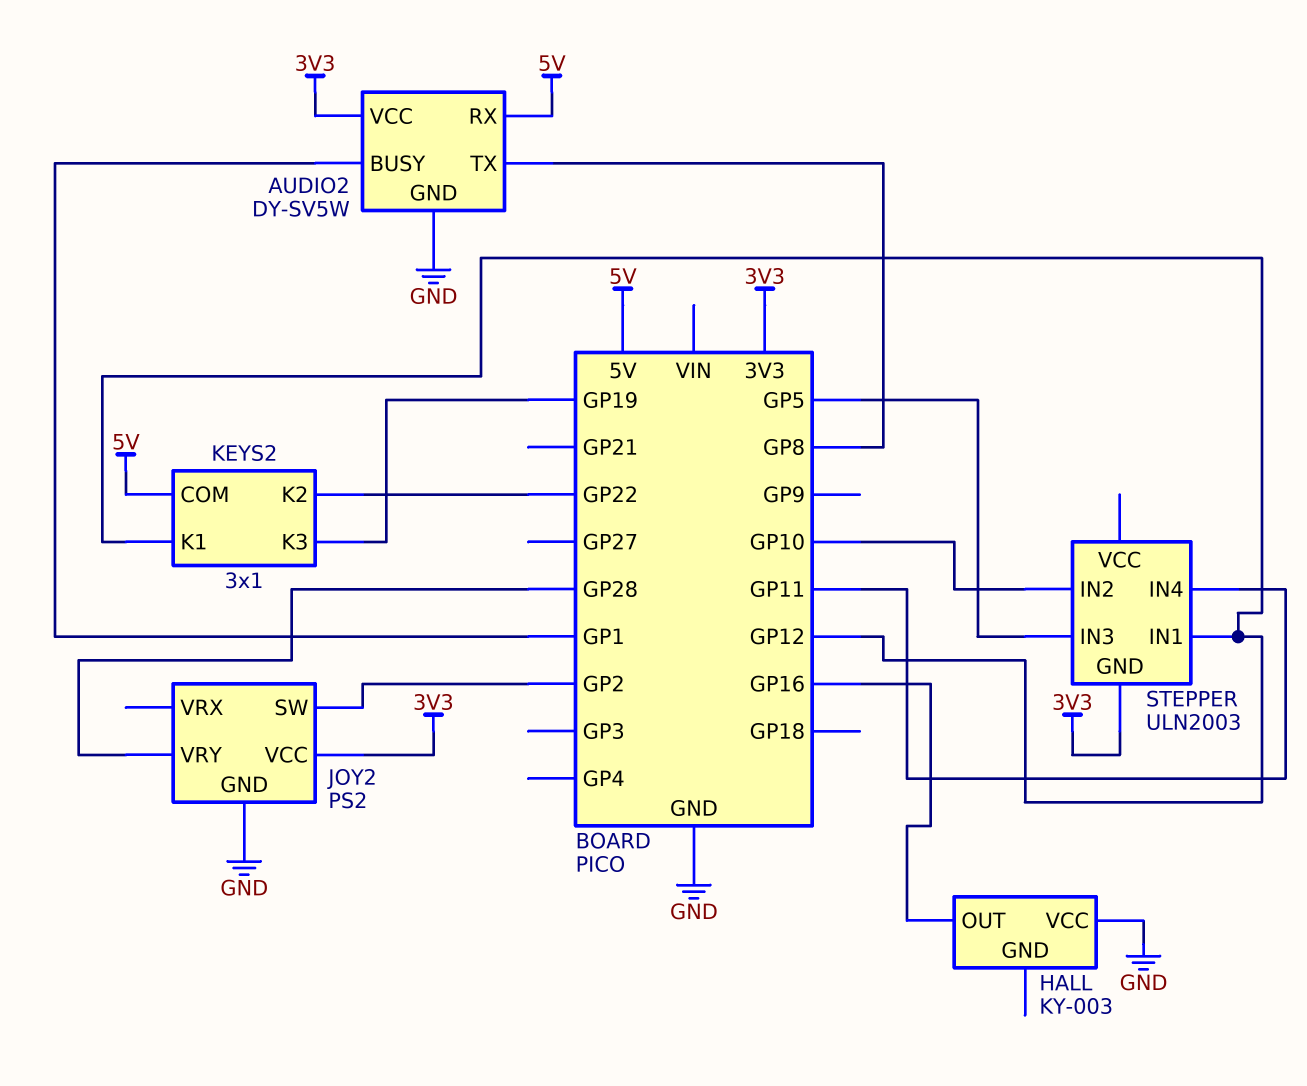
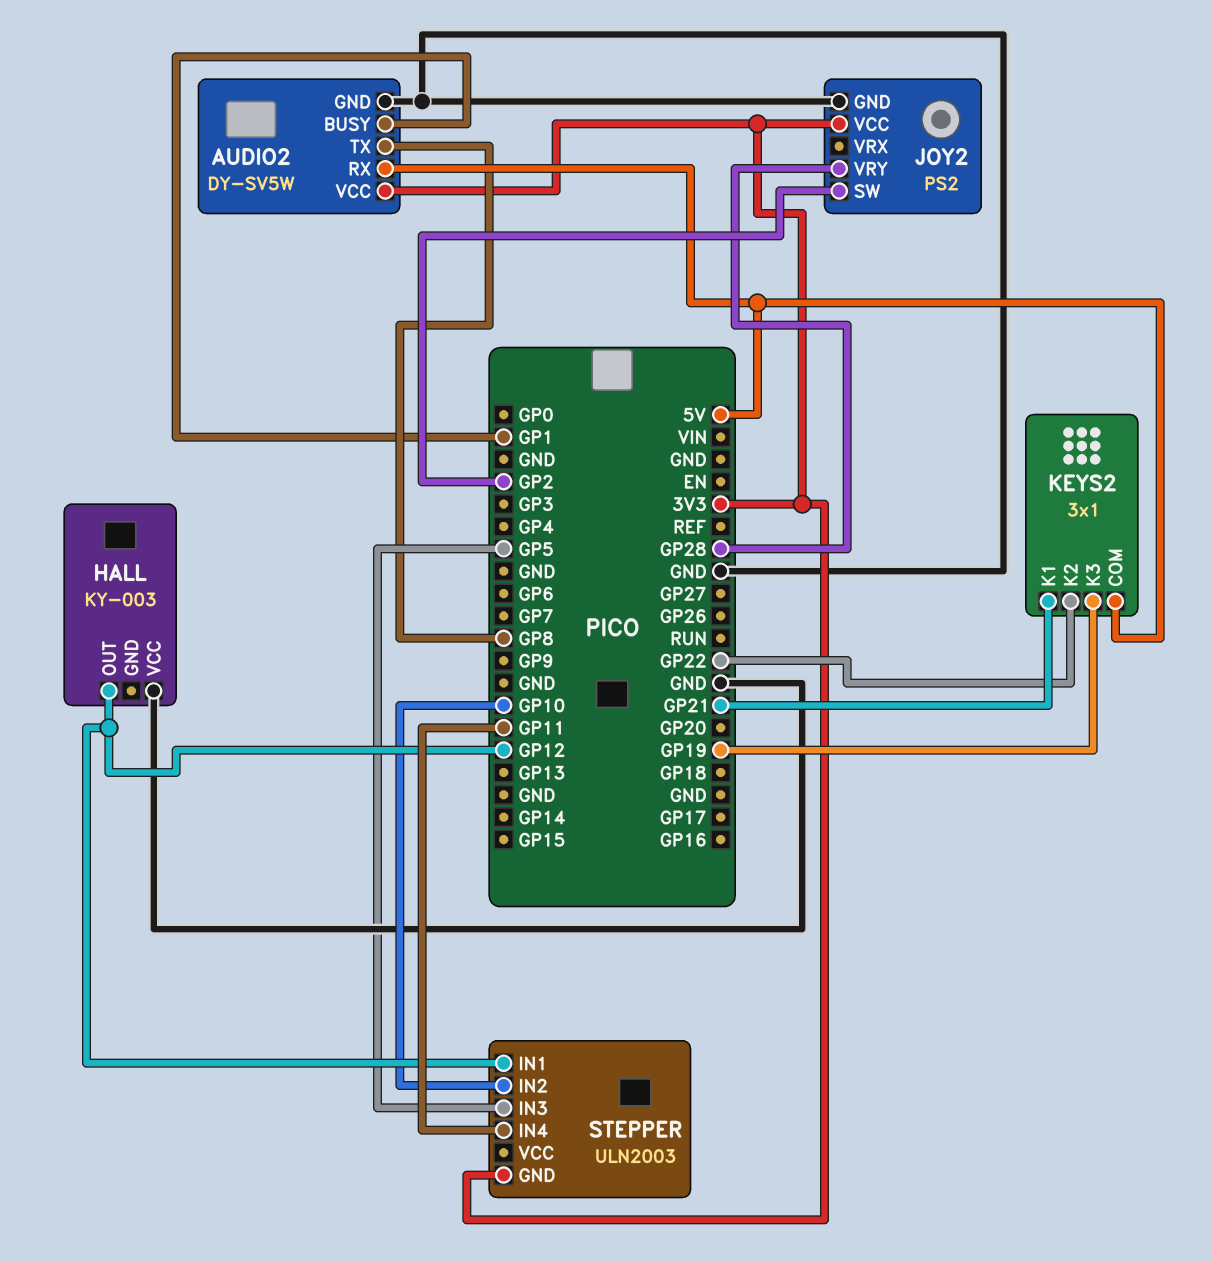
HALL pin OUT: GP16 -> GP12
KEYS2 pin K1: GP12 -> GP21

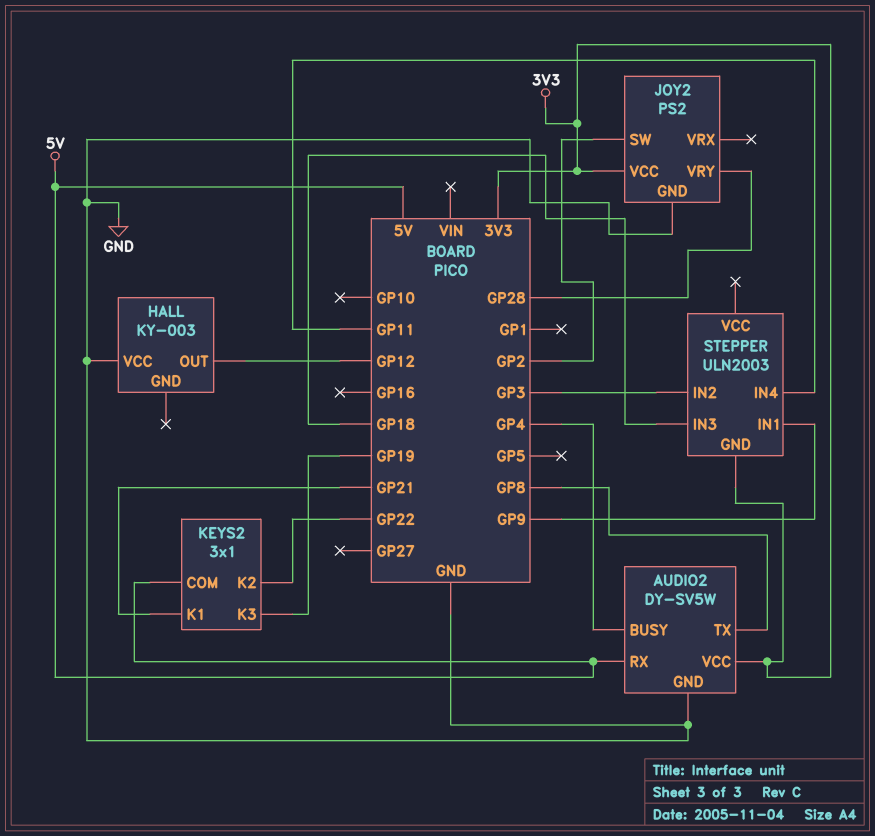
AUDIO2 pin BUSY: GP1 -> GP4
STEPPER pin IN1: GP12 -> GP9
STEPPER pin IN2: GP10 -> GP3
STEPPER pin IN3: GP5 -> GP18

